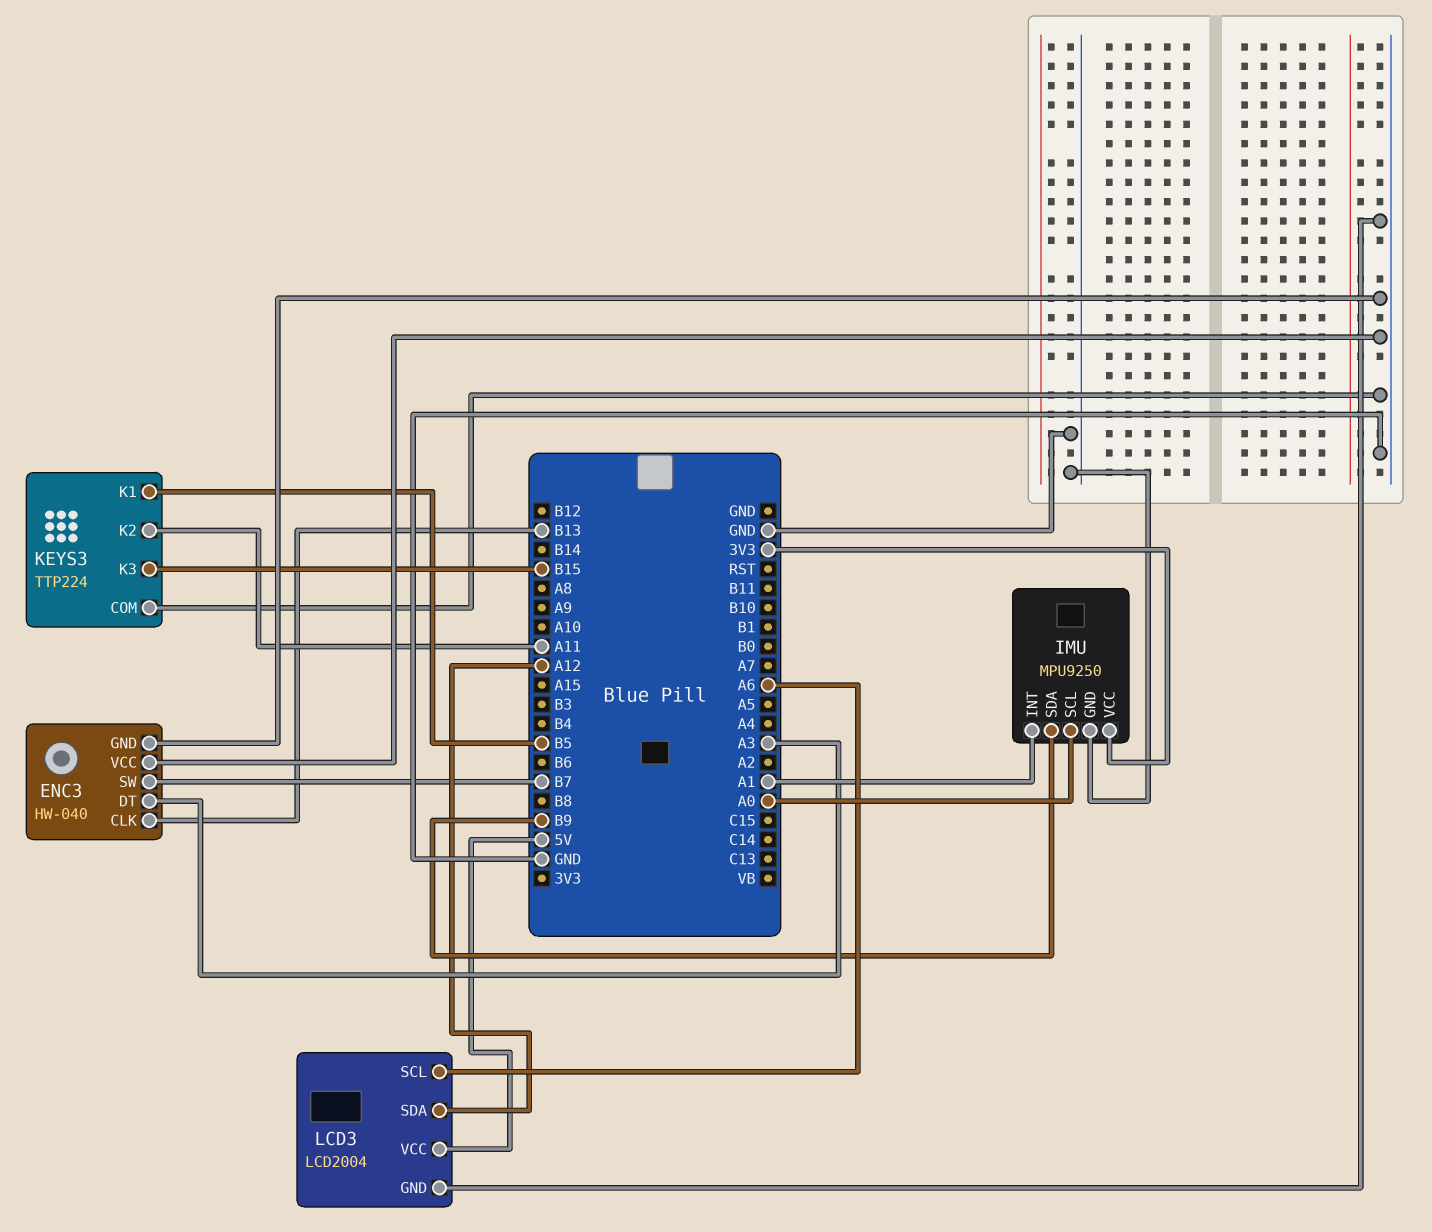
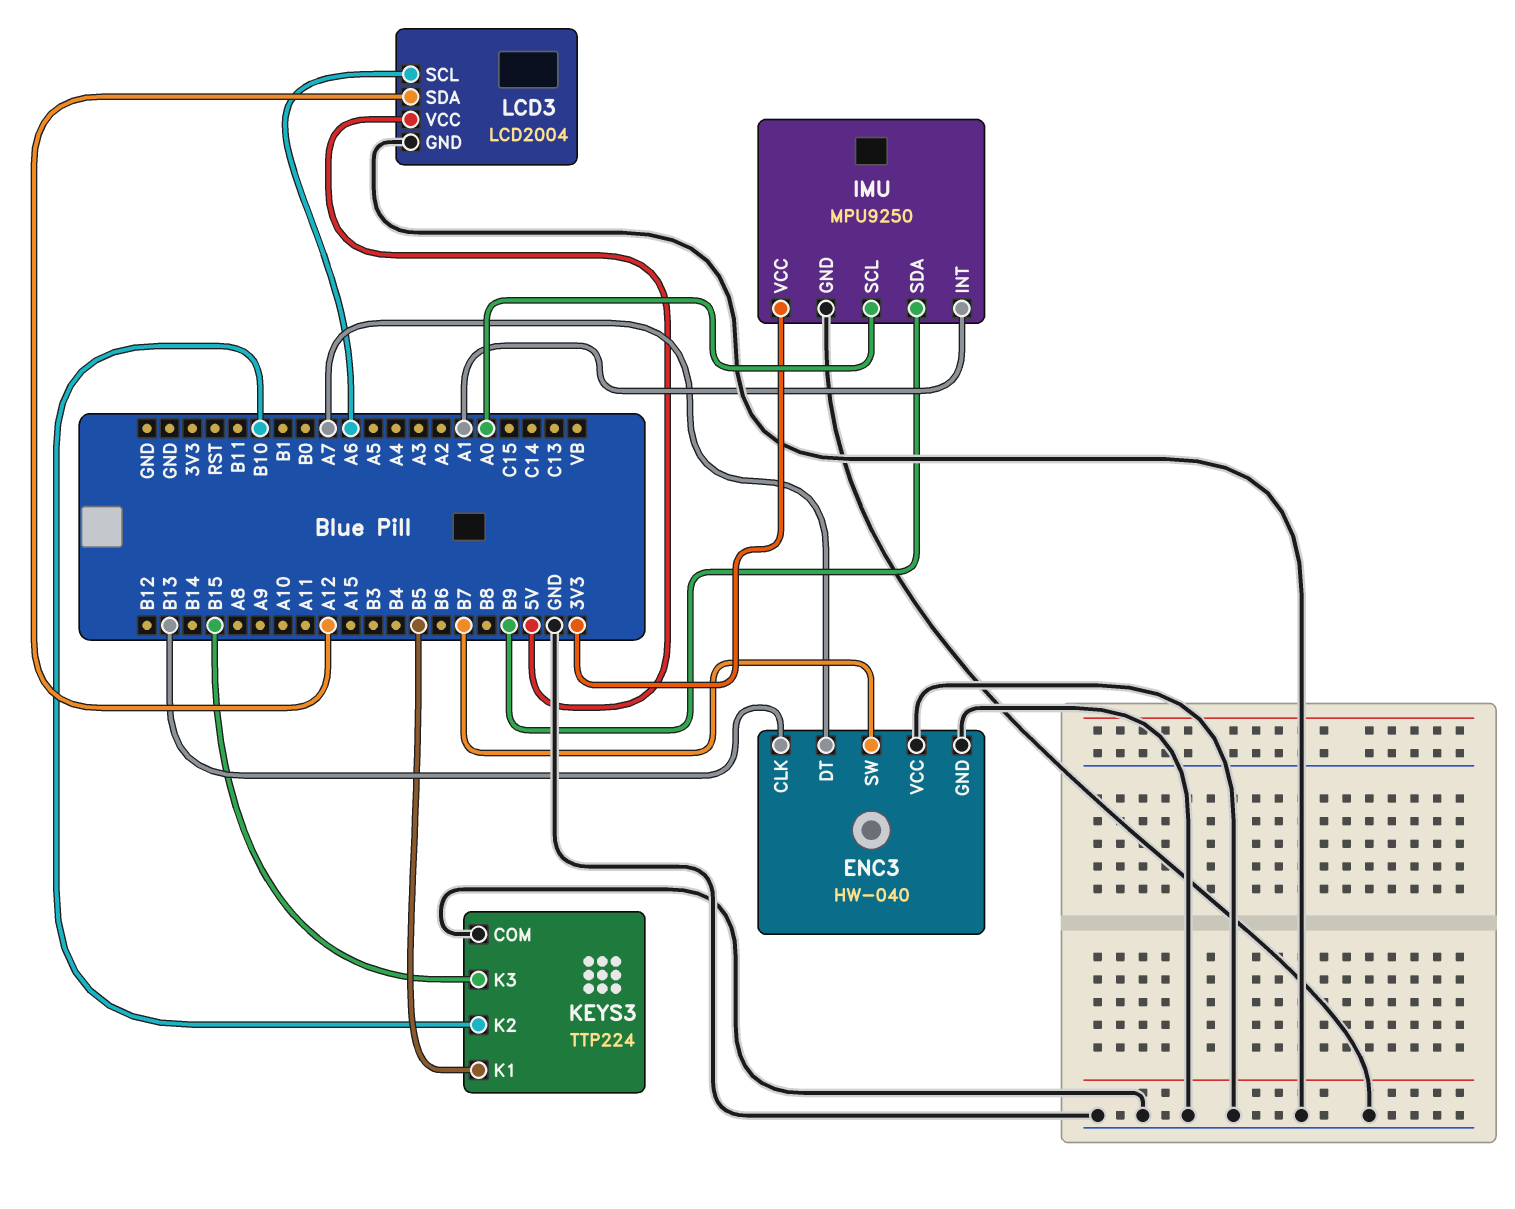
ENC3 pin DT: A3 -> A7
KEYS3 pin K2: A11 -> B10

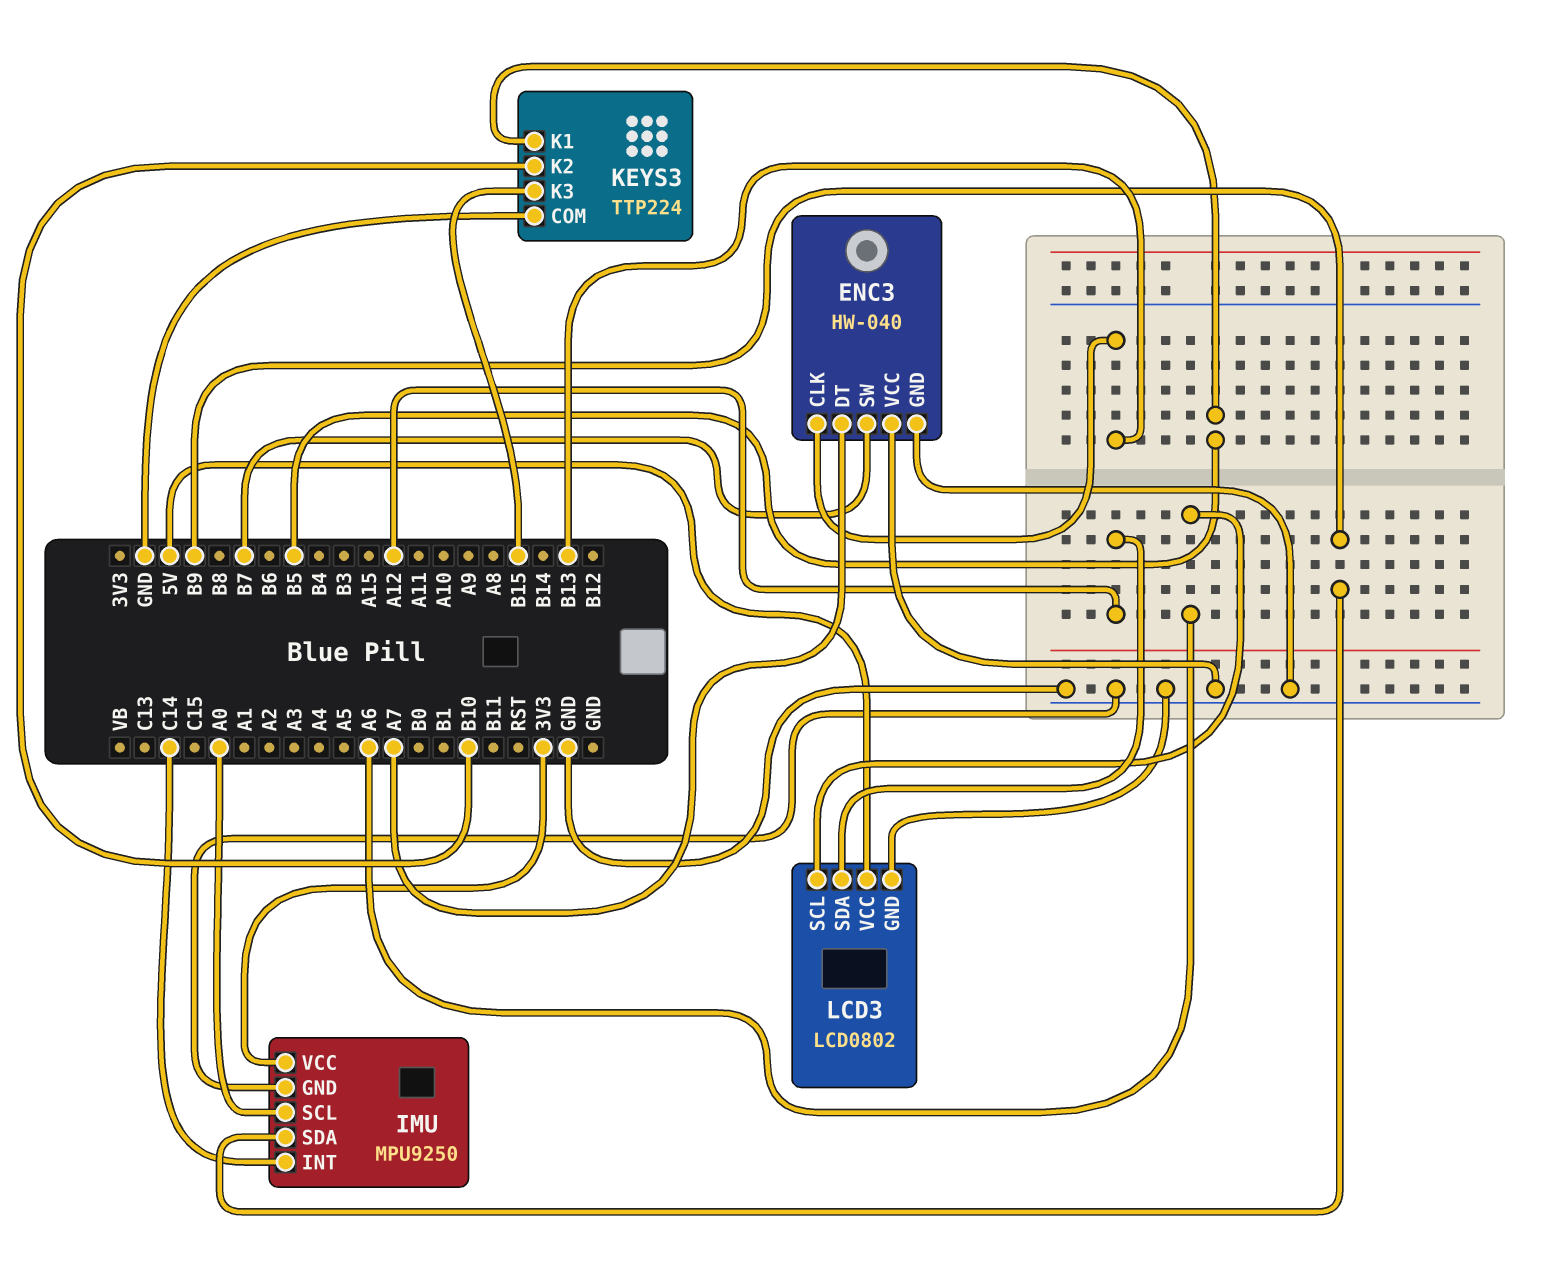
IMU pin INT: A1 -> C14
LCD3: LCD2004 -> LCD0802

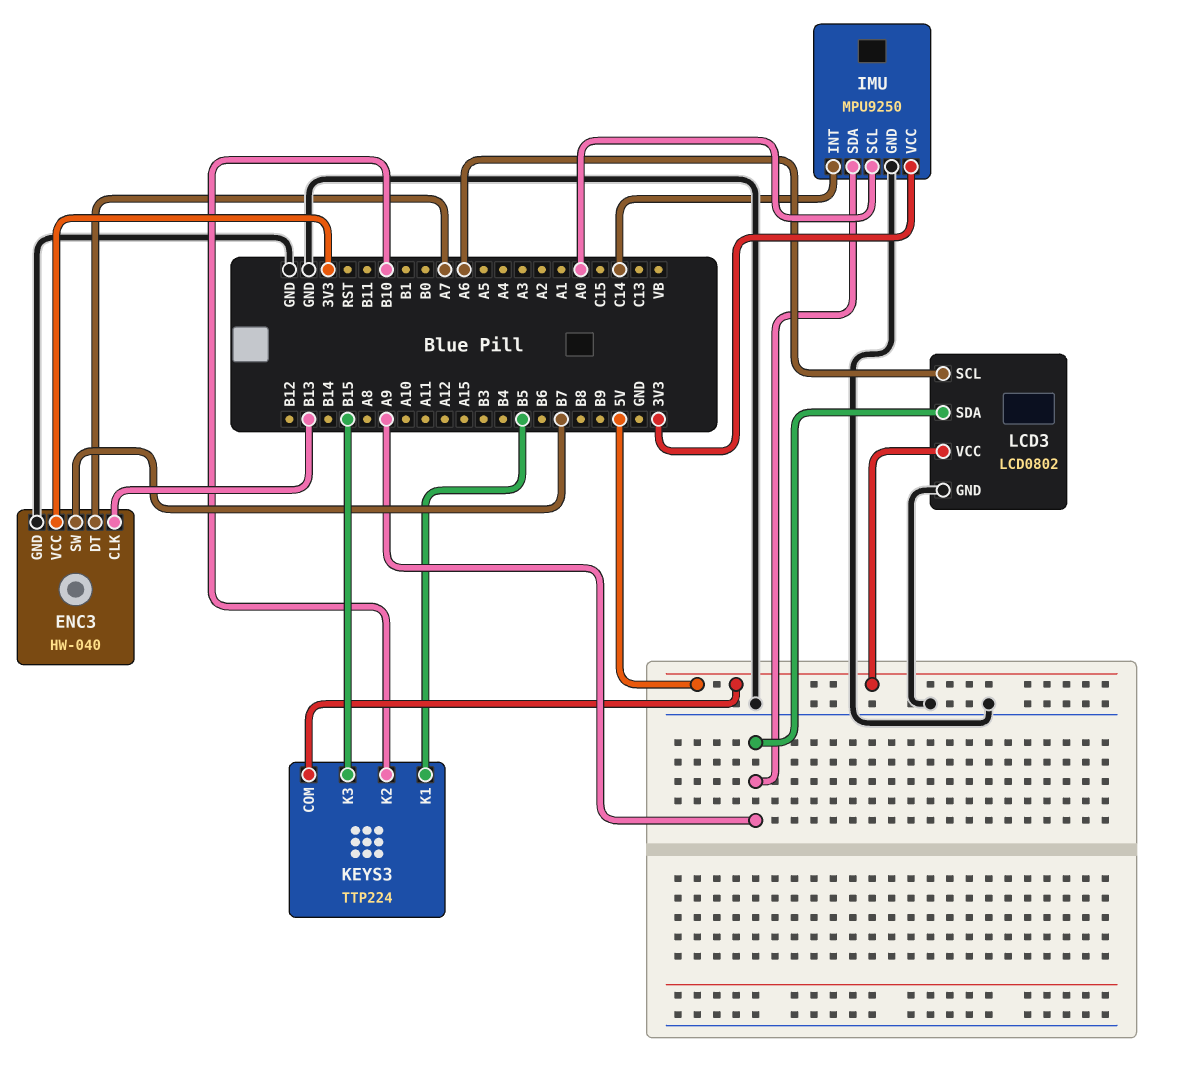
ENC3 pin VCC: GND -> 3V3
IMU pin SDA: B9 -> A9
KEYS3 pin COM: GND -> 5V
LCD3 pin SDA: A12 -> A9

